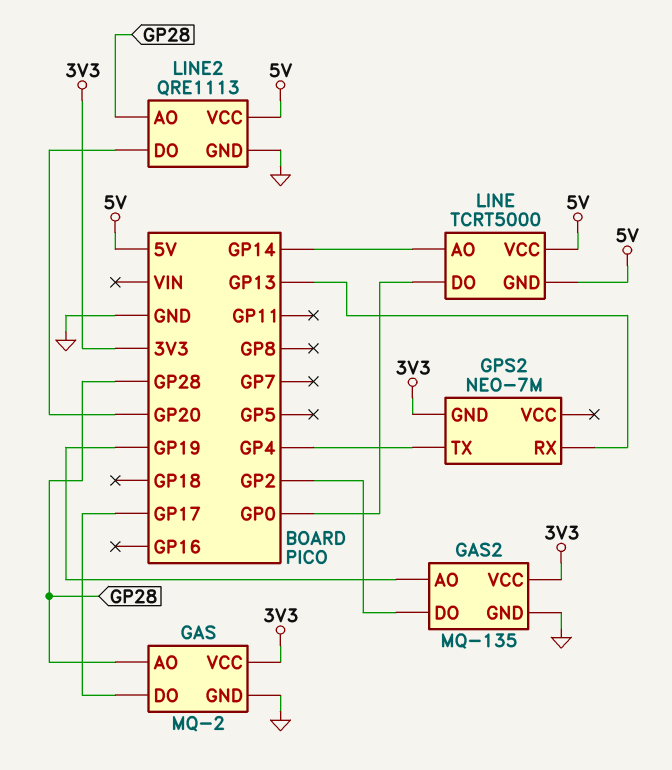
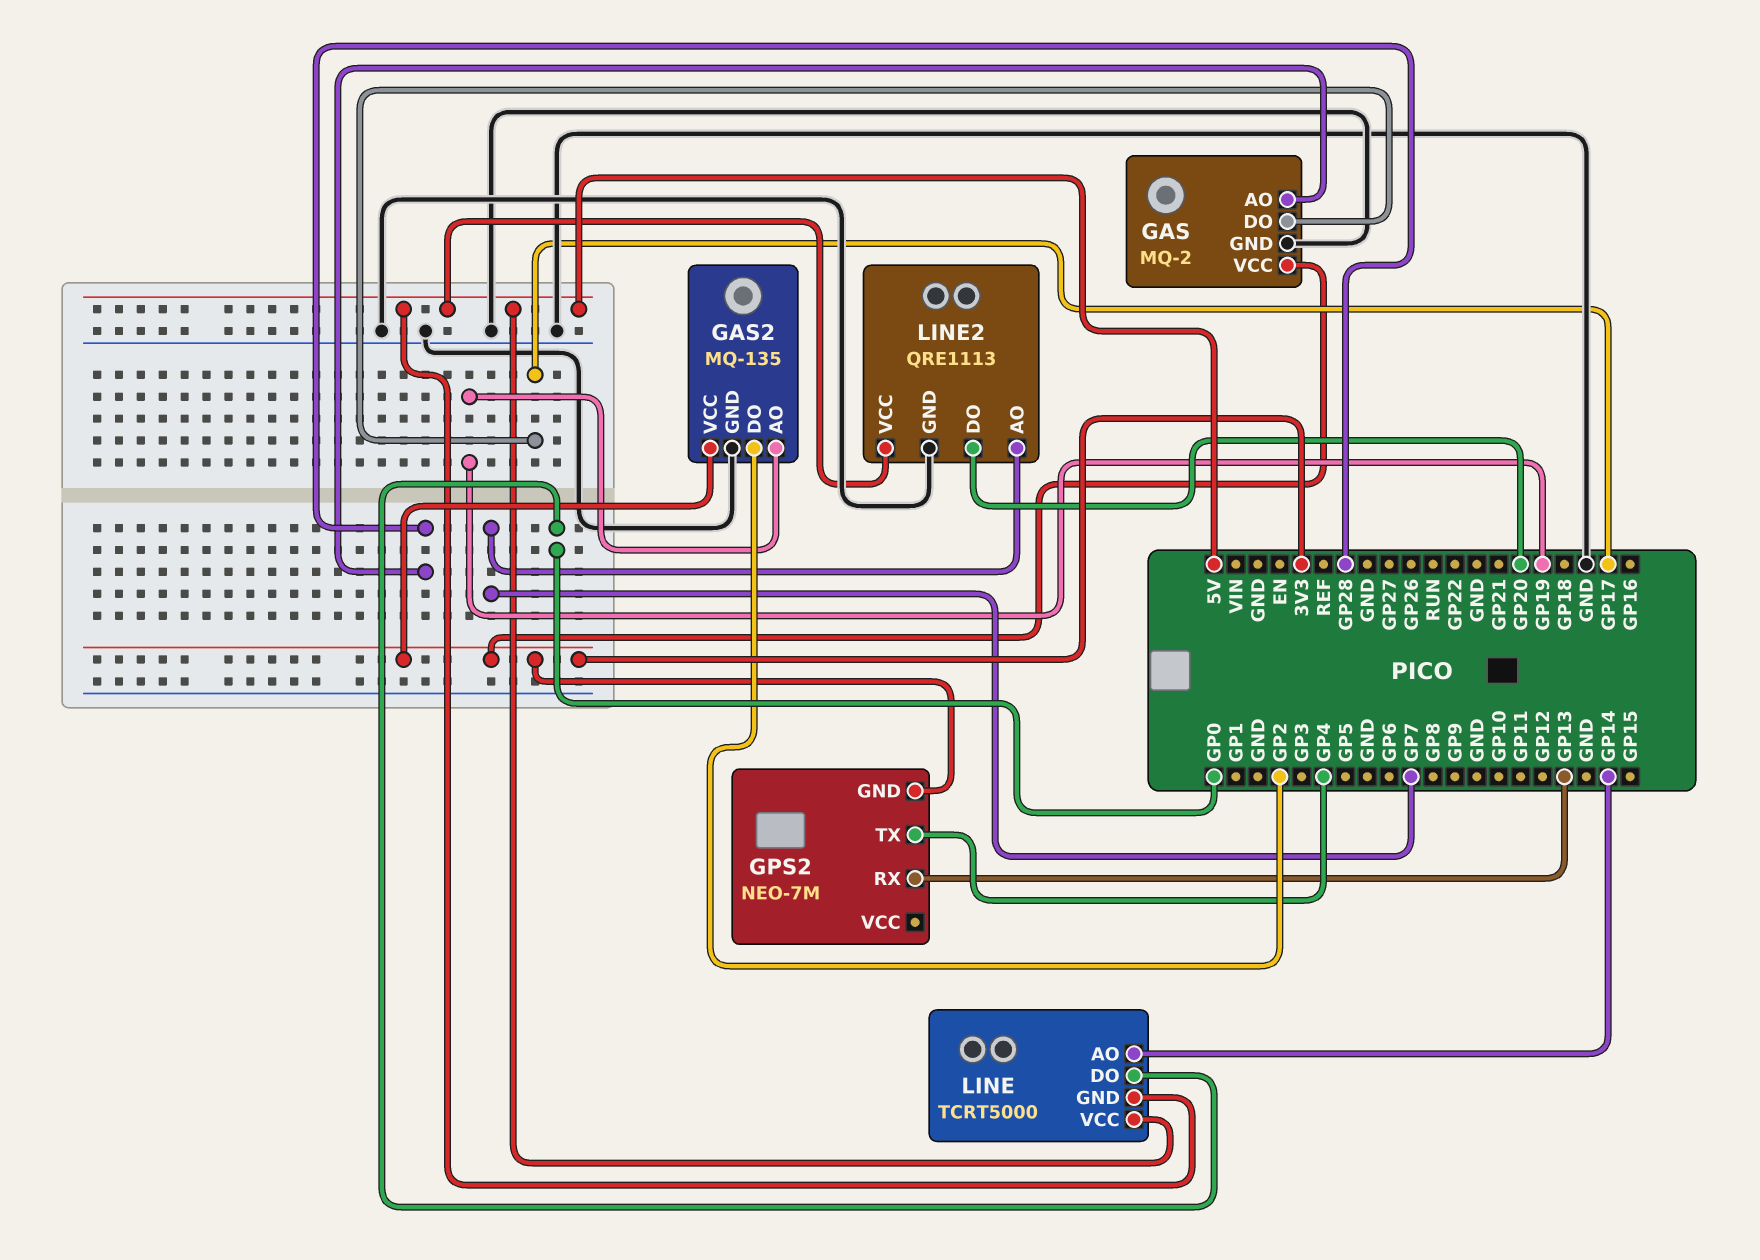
LINE2 pin AO: GP28 -> GP7

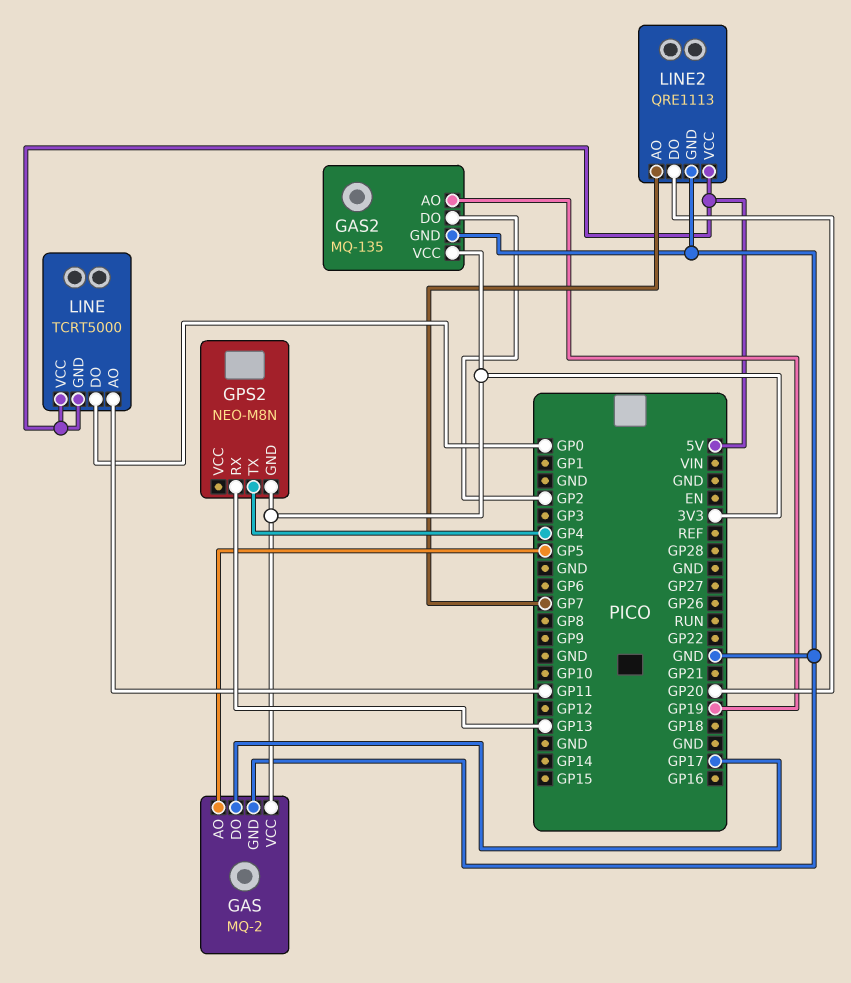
GAS pin AO: GP28 -> GP5
GPS2: NEO-7M -> NEO-M8N
LINE pin AO: GP14 -> GP11

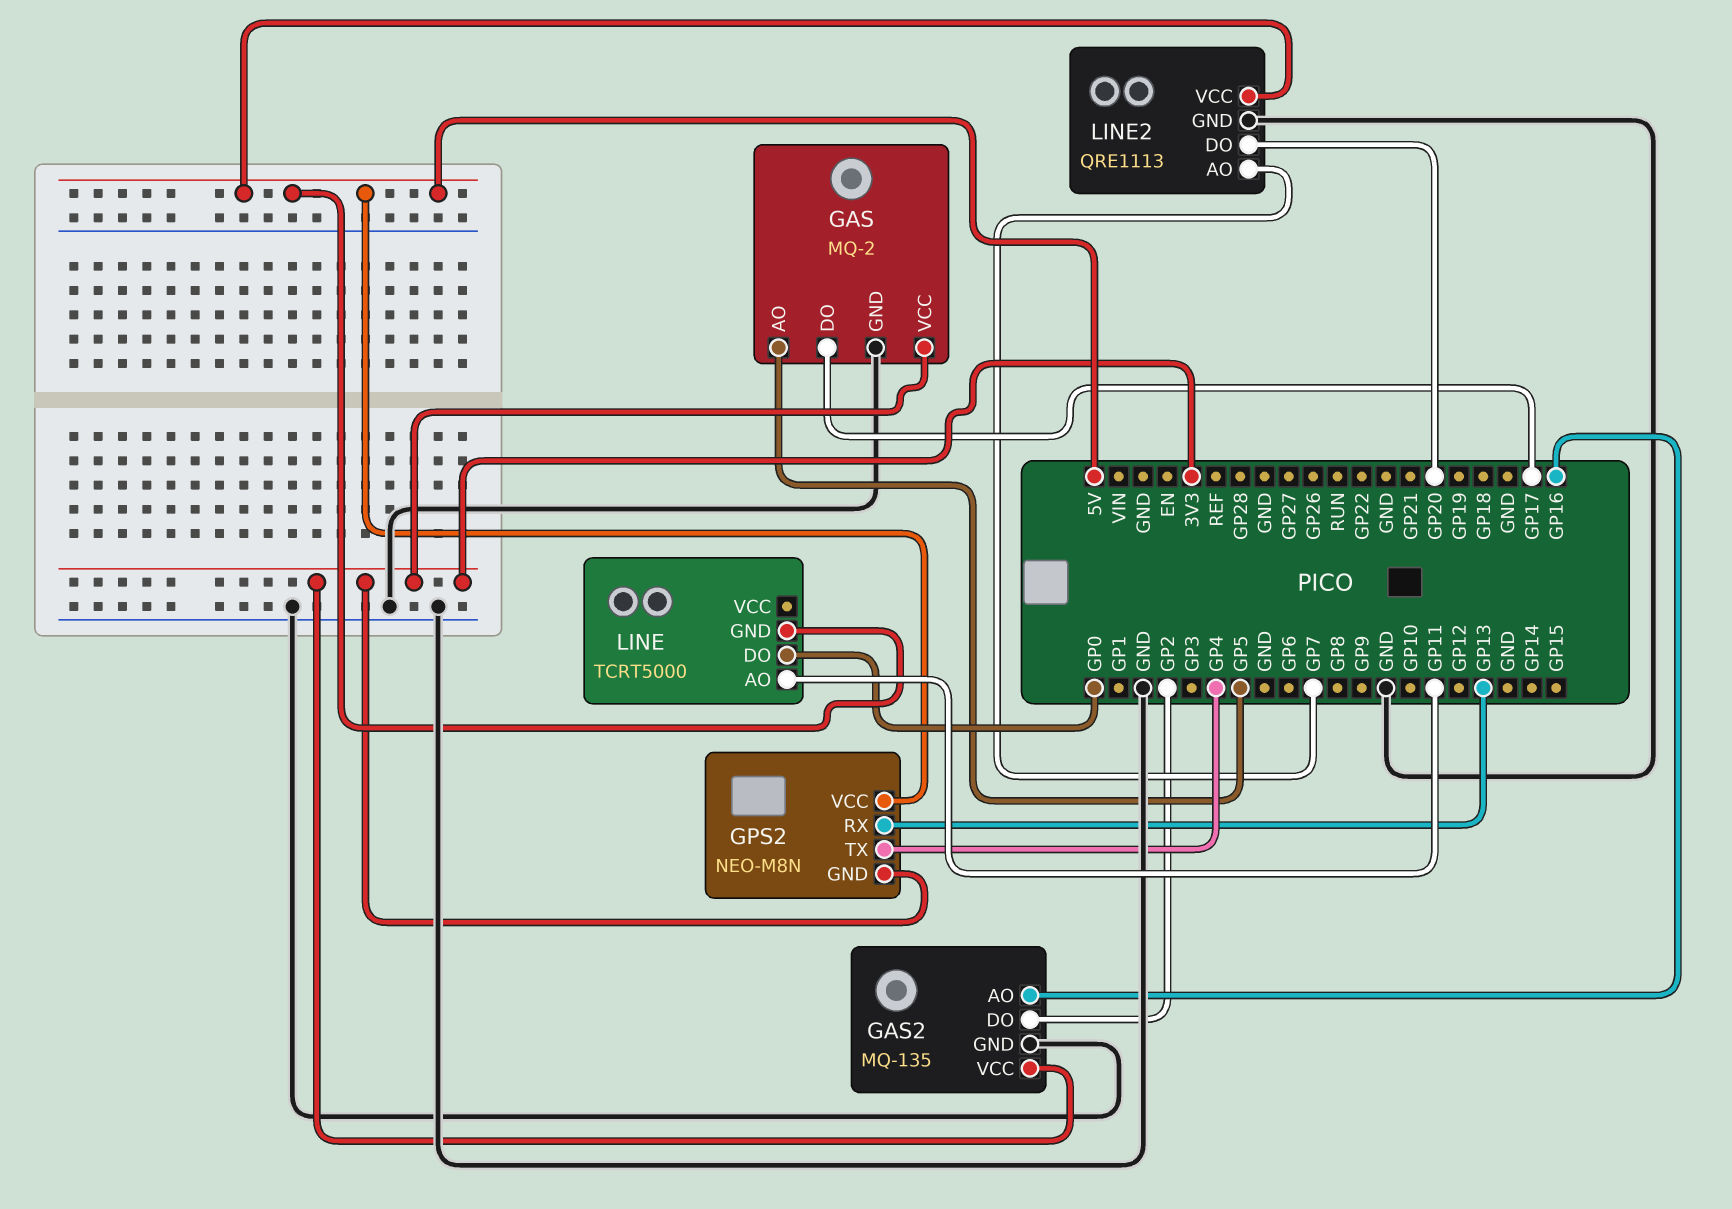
GAS2 pin AO: GP19 -> GP16
GPS2 pin VCC: none -> 5V
LINE pin VCC: 5V -> none

